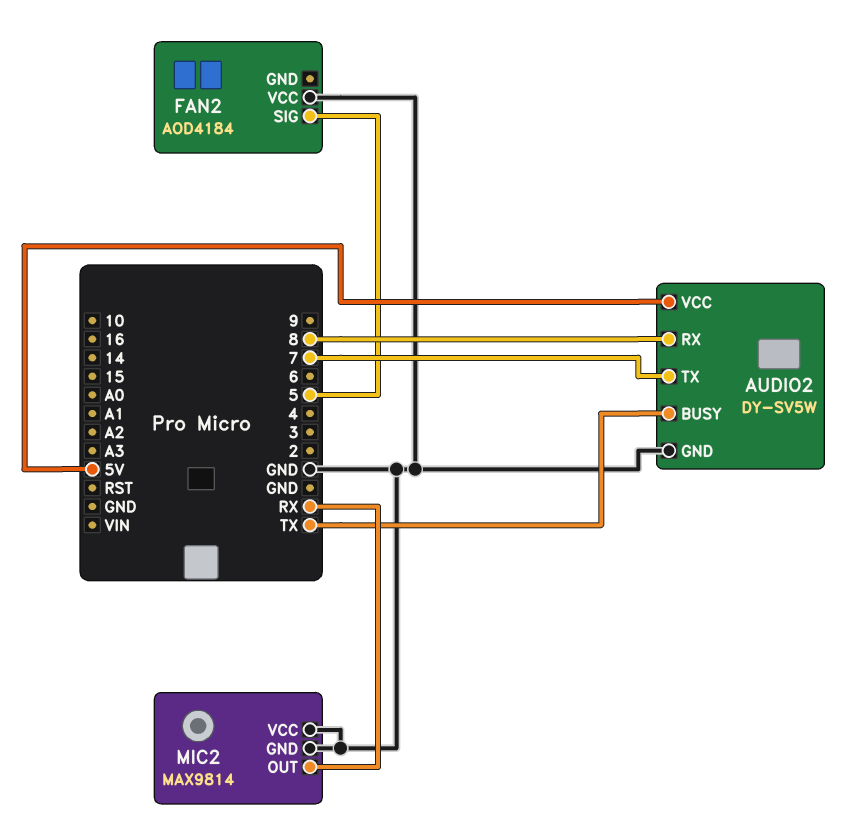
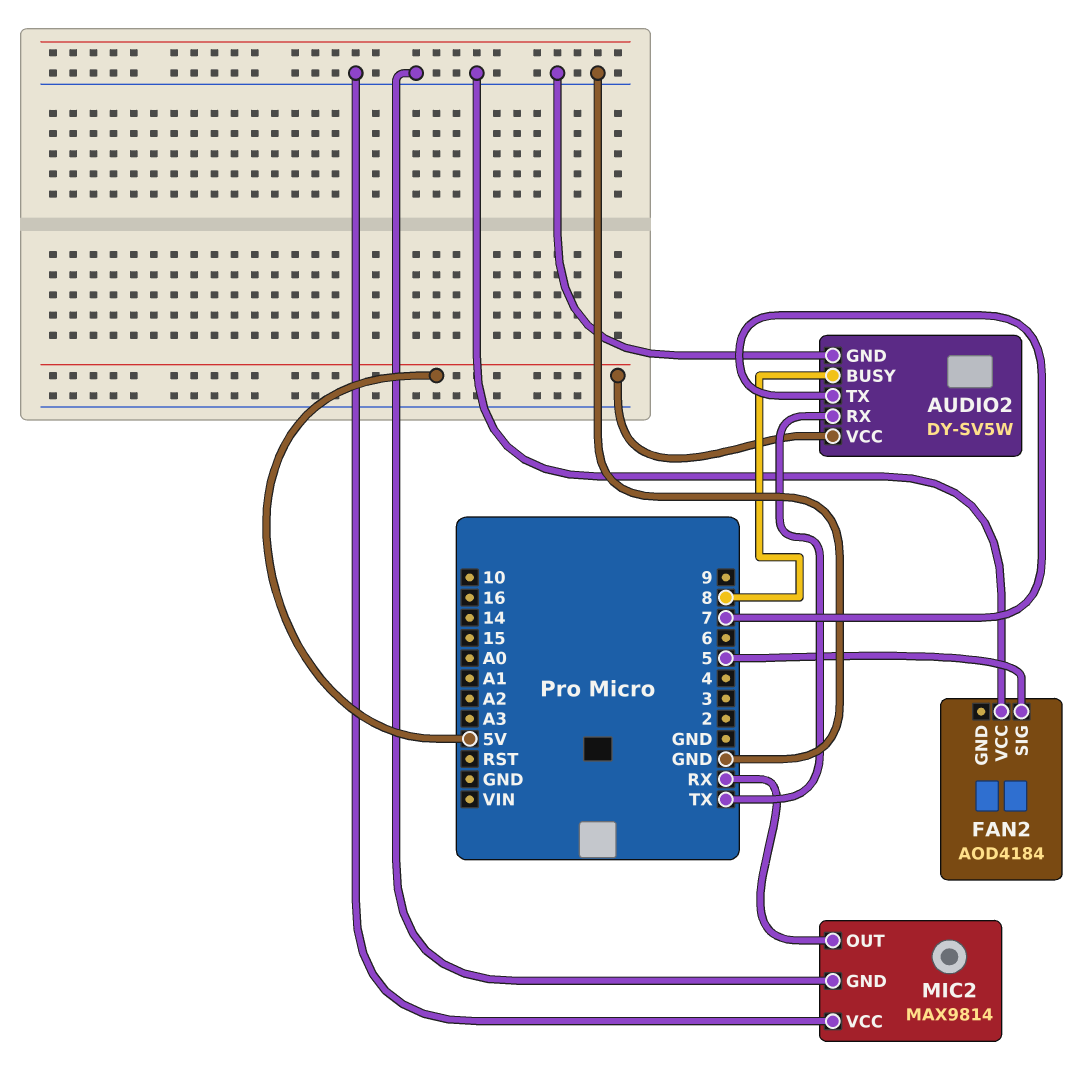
AUDIO2 pin BUSY: TX -> 8
AUDIO2 pin RX: 8 -> TX

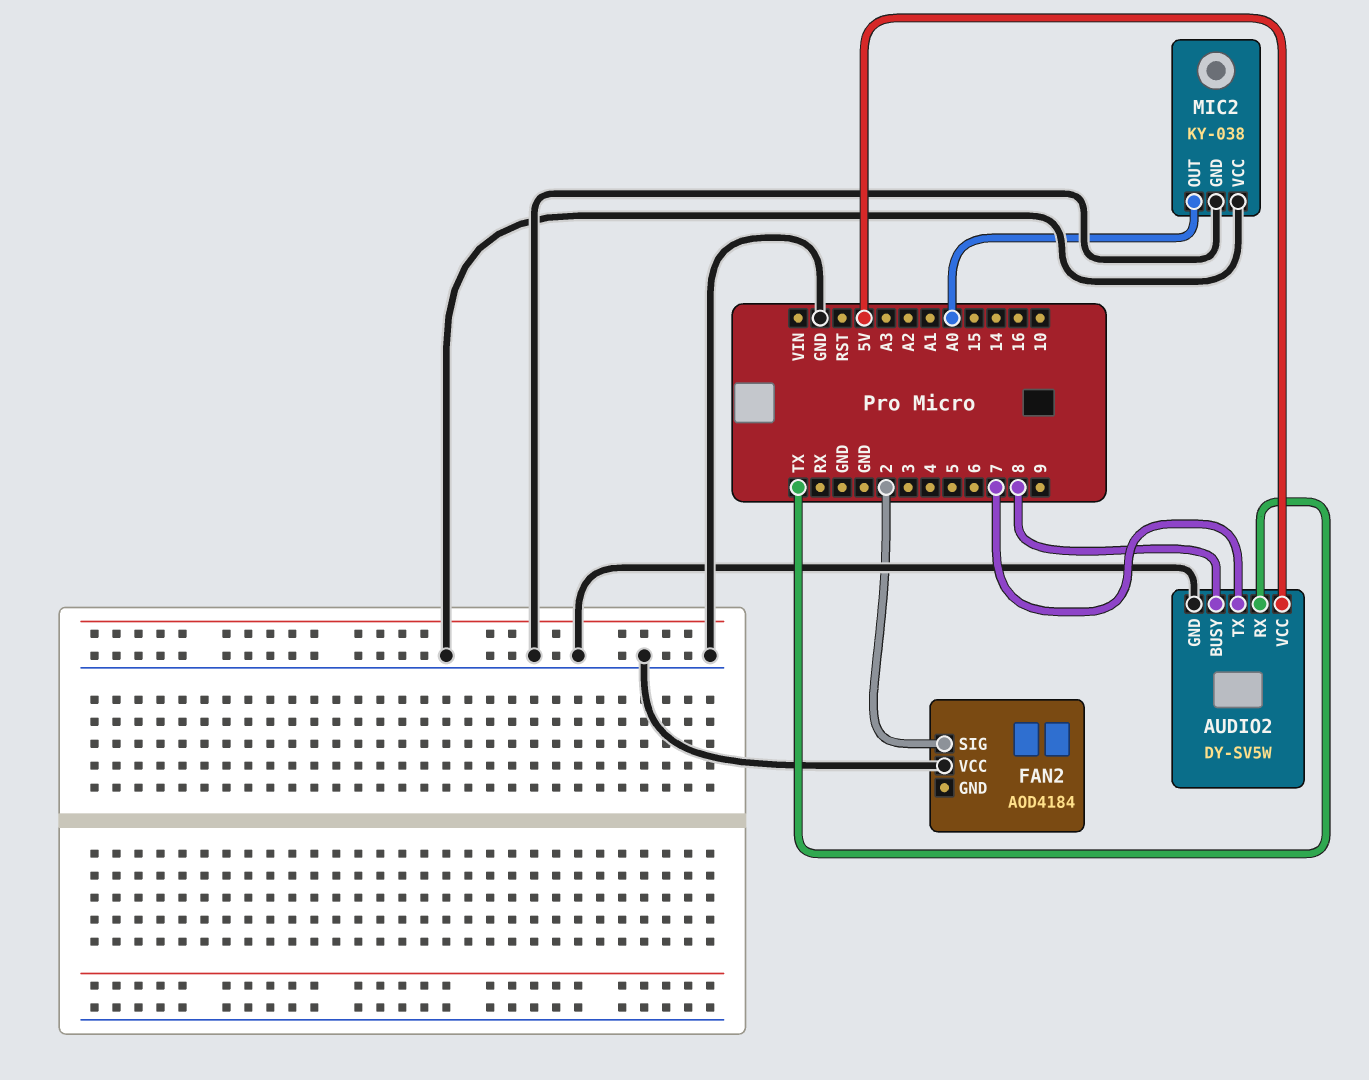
FAN2 pin SIG: 5 -> 2
MIC2: MAX9814 -> KY-038
MIC2 pin OUT: RX -> A0

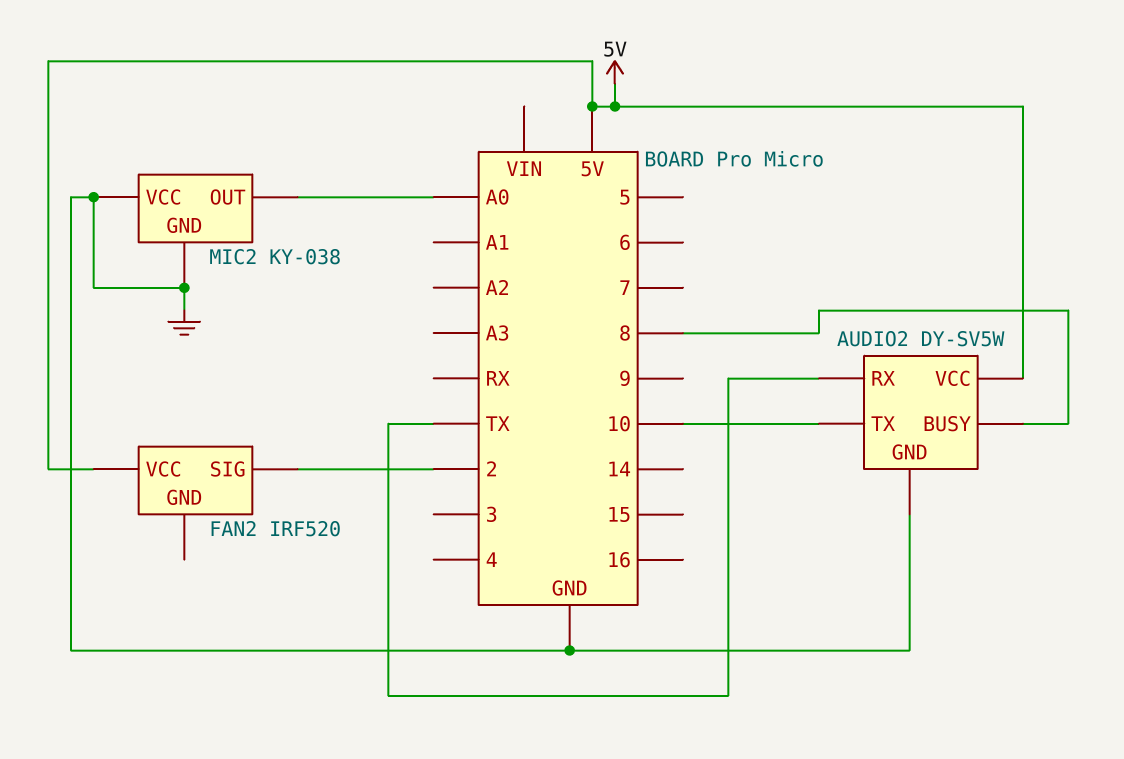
AUDIO2 pin TX: 7 -> 10
FAN2: AOD4184 -> IRF520
FAN2 pin VCC: GND -> 5V

